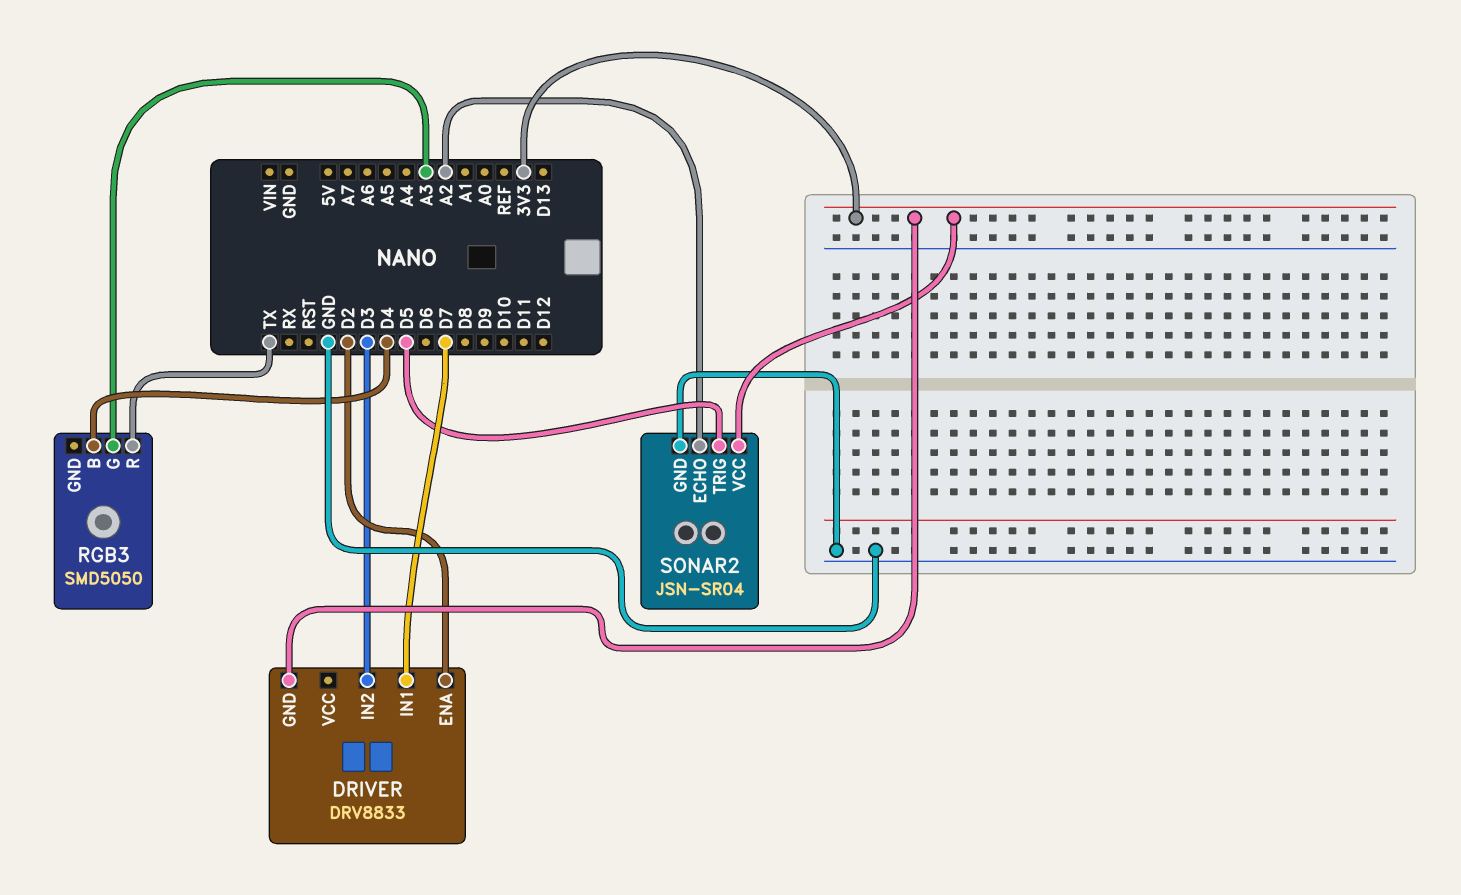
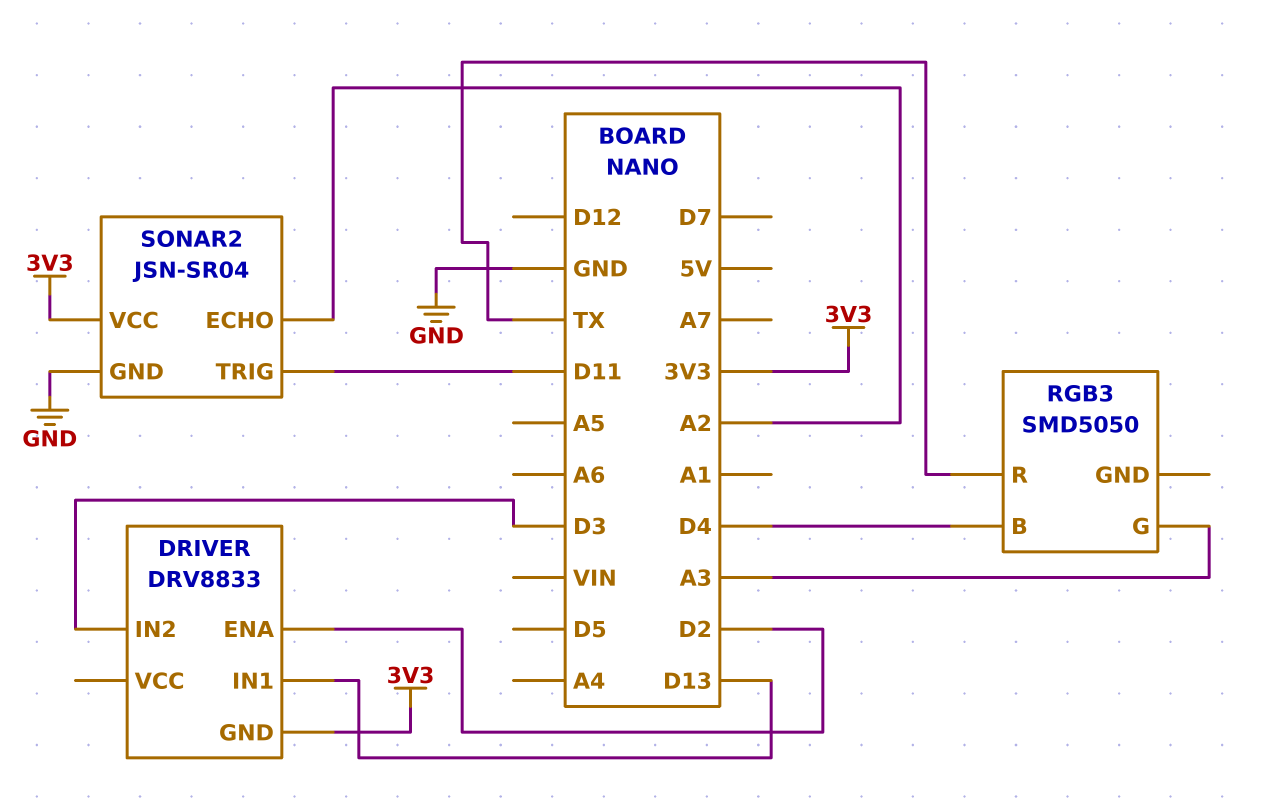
DRIVER pin IN1: D7 -> D13
SONAR2 pin TRIG: D5 -> D11

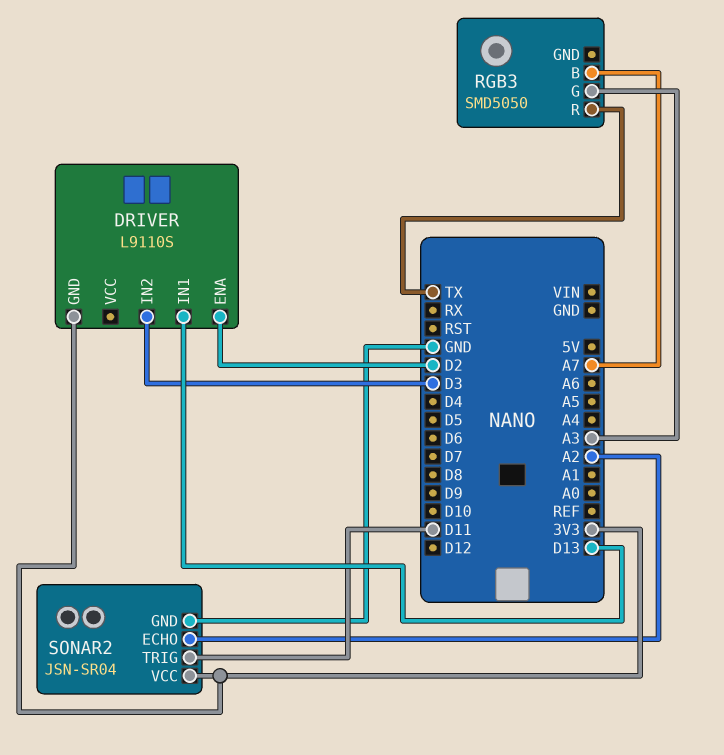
DRIVER: DRV8833 -> L9110S
RGB3 pin B: D4 -> A7

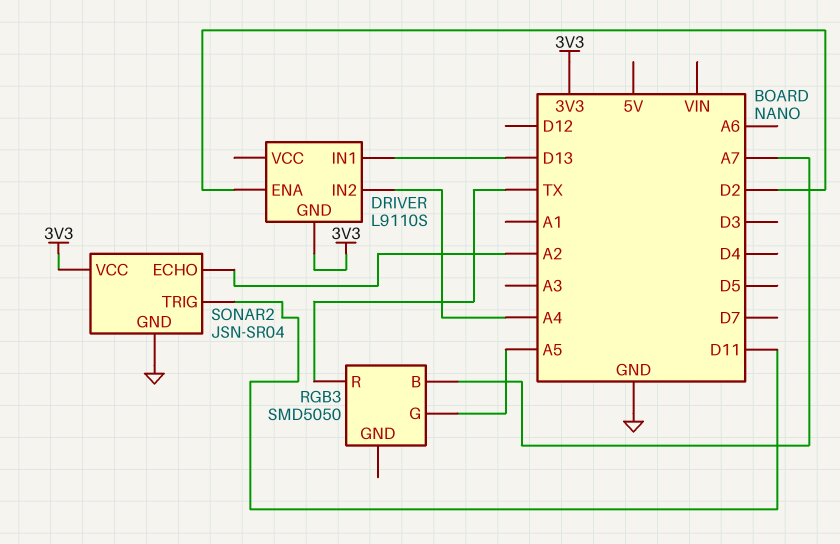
DRIVER pin IN2: D3 -> A4
RGB3 pin G: A3 -> A5

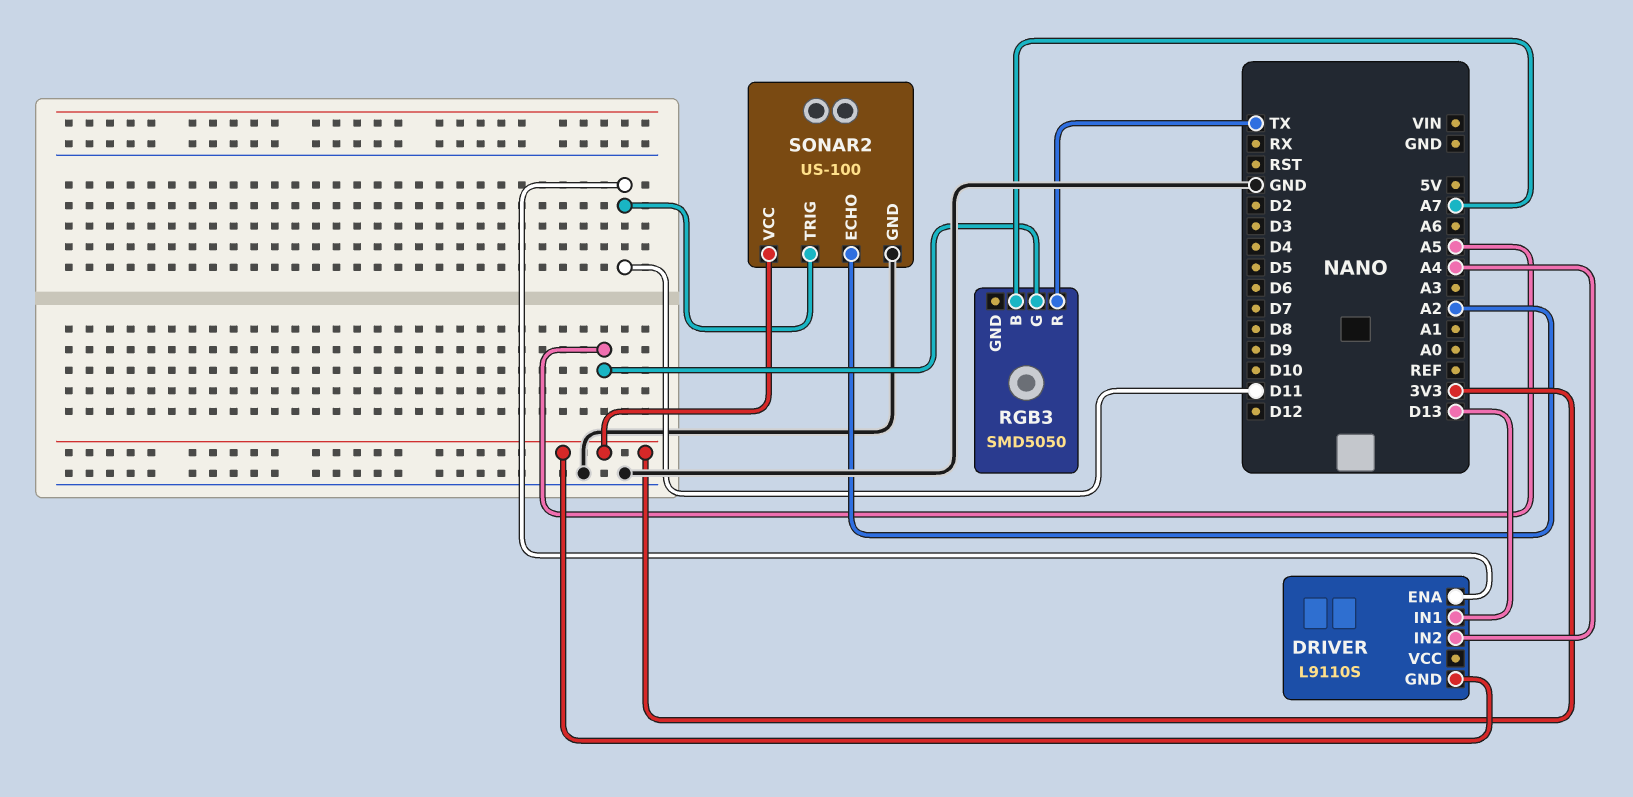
DRIVER pin ENA: D2 -> D11
SONAR2: JSN-SR04 -> US-100

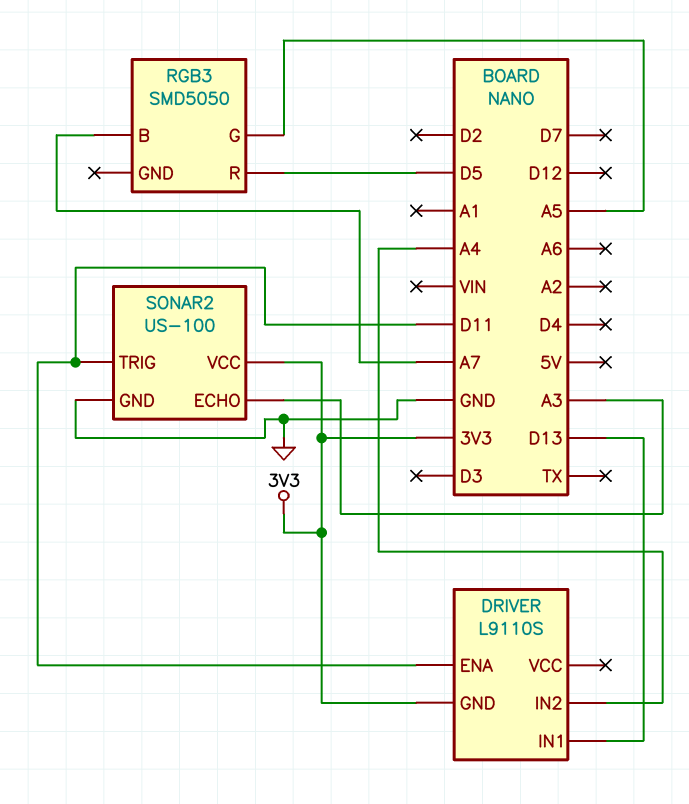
RGB3 pin R: TX -> D5
SONAR2 pin ECHO: A2 -> A3

